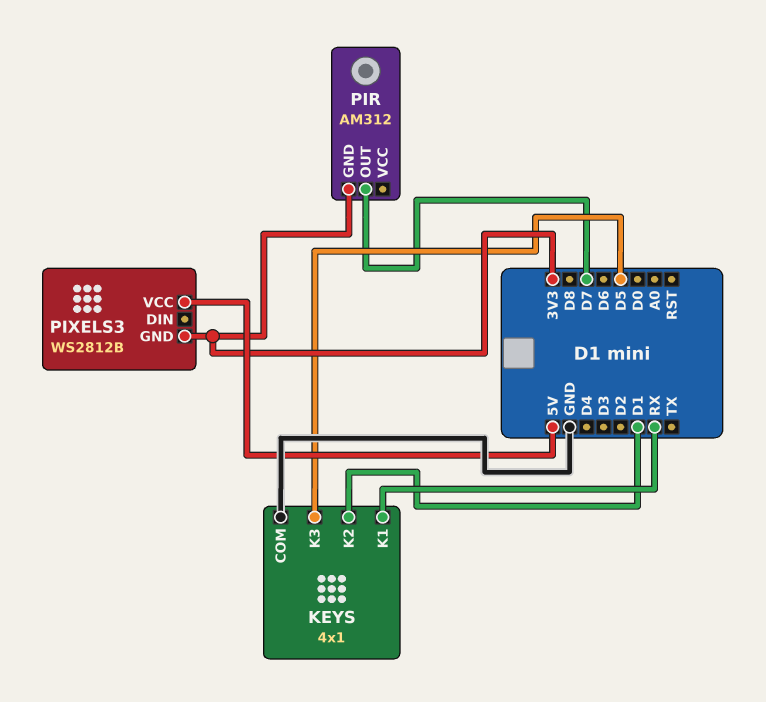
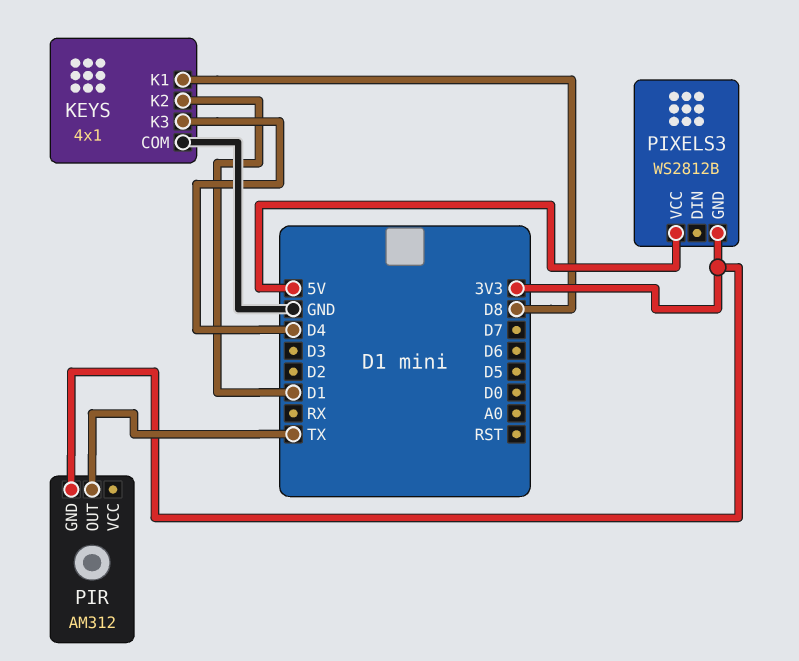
KEYS pin K1: RX -> D8
KEYS pin K3: D5 -> D4
PIR pin OUT: D7 -> TX

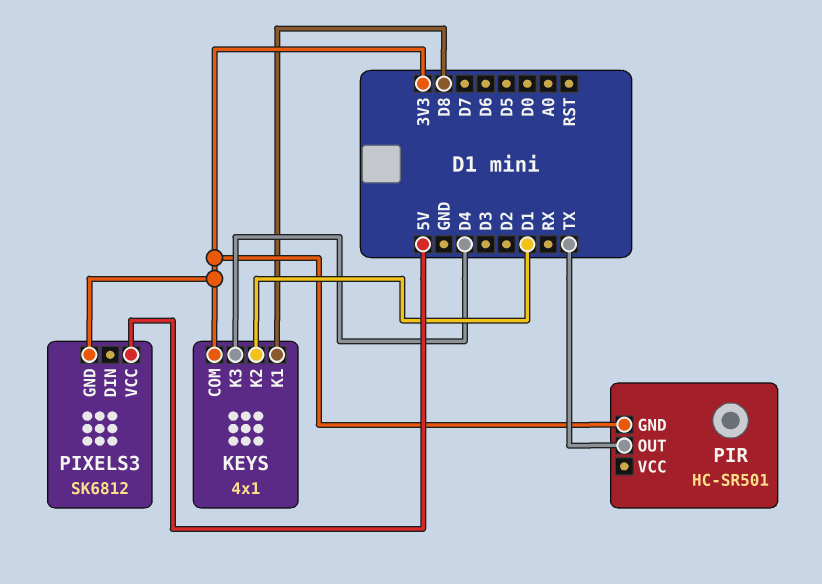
KEYS pin COM: GND -> 3V3
PIR: AM312 -> HC-SR501
PIXELS3: WS2812B -> SK6812

